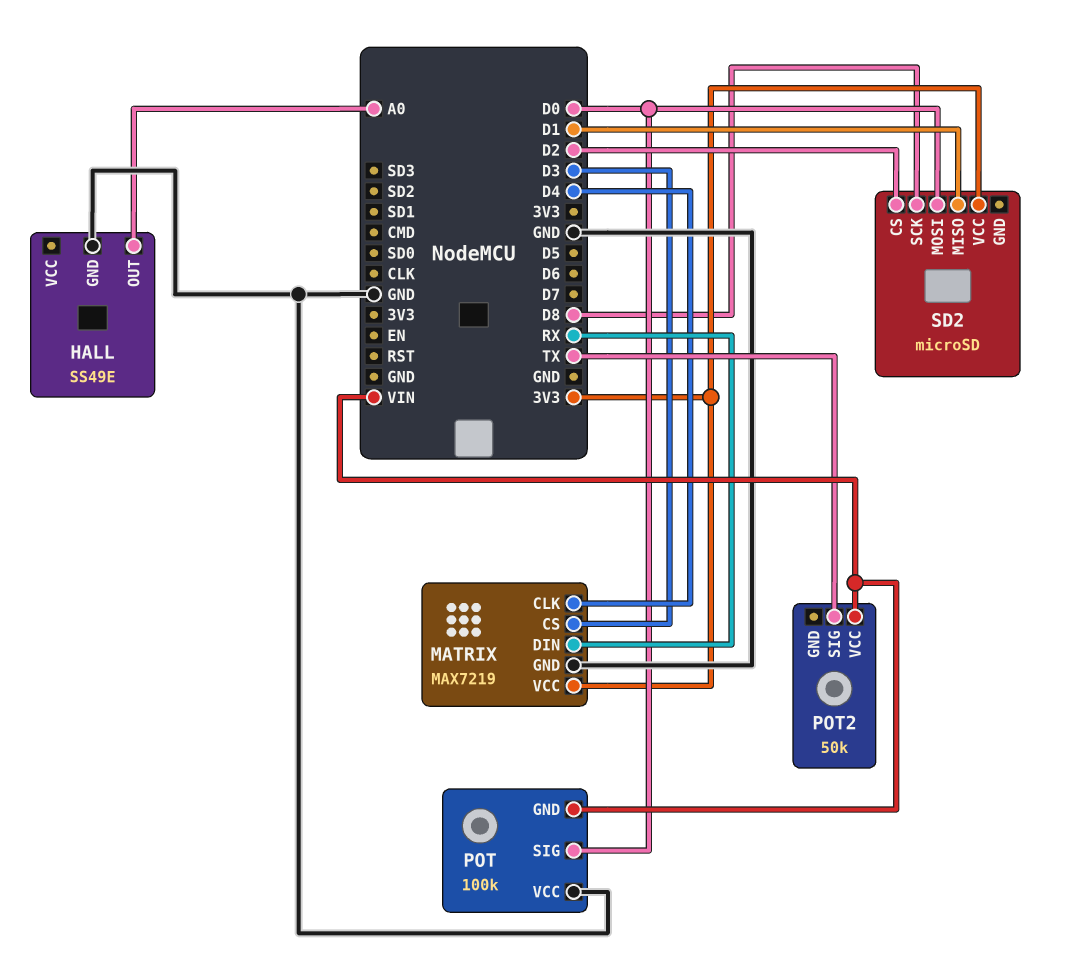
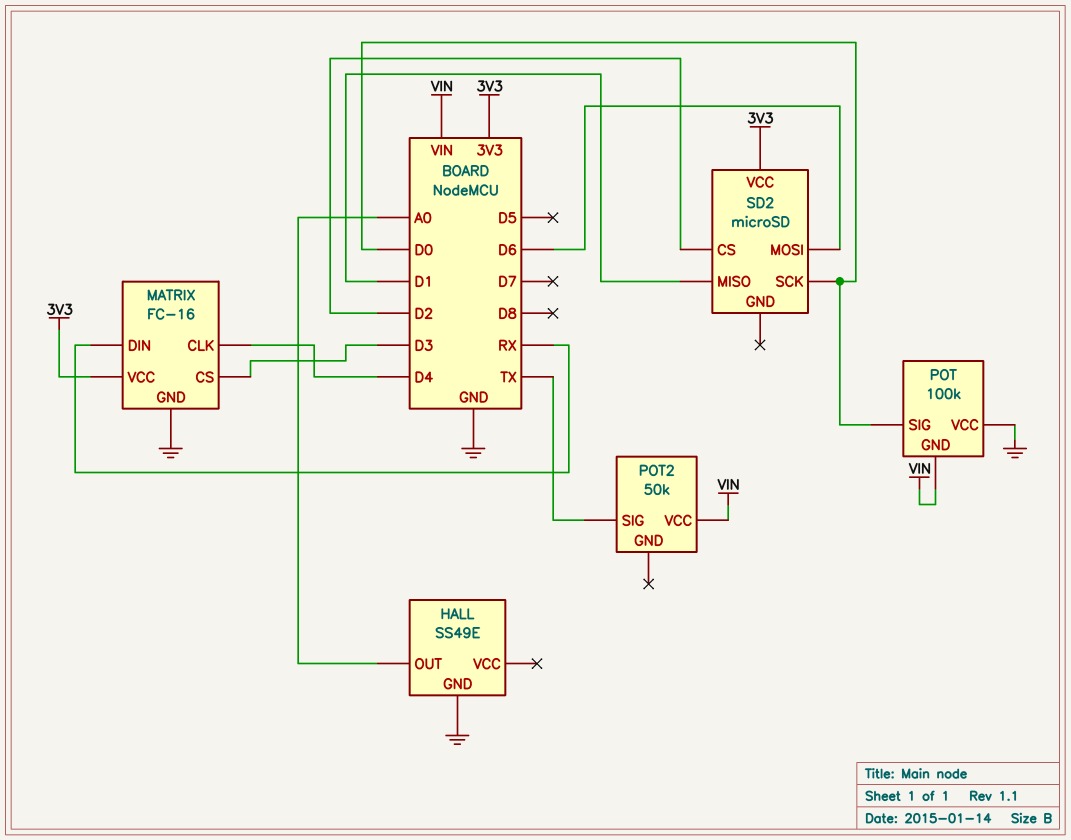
MATRIX: MAX7219 -> FC-16
SD2 pin MOSI: D0 -> D6
SD2 pin SCK: D8 -> D0

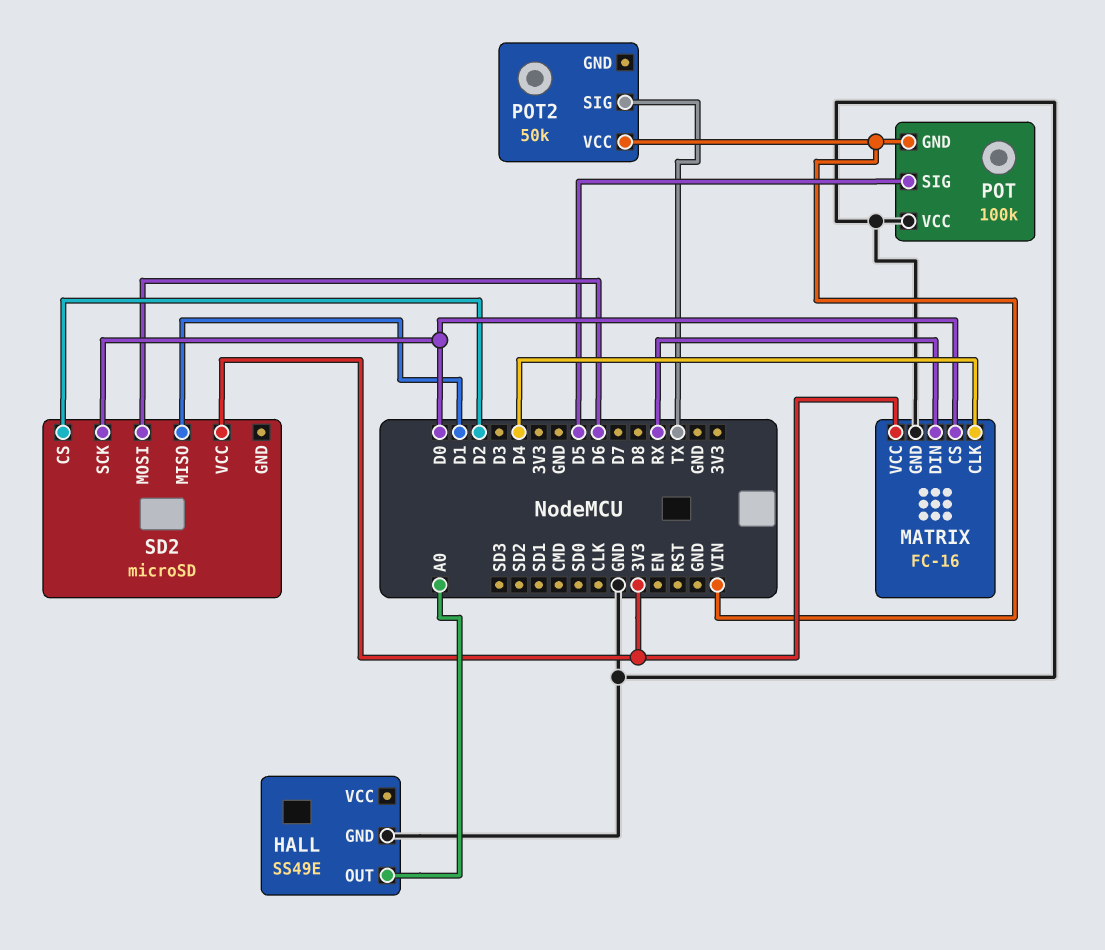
MATRIX pin CS: D3 -> D0
POT pin SIG: D0 -> D5

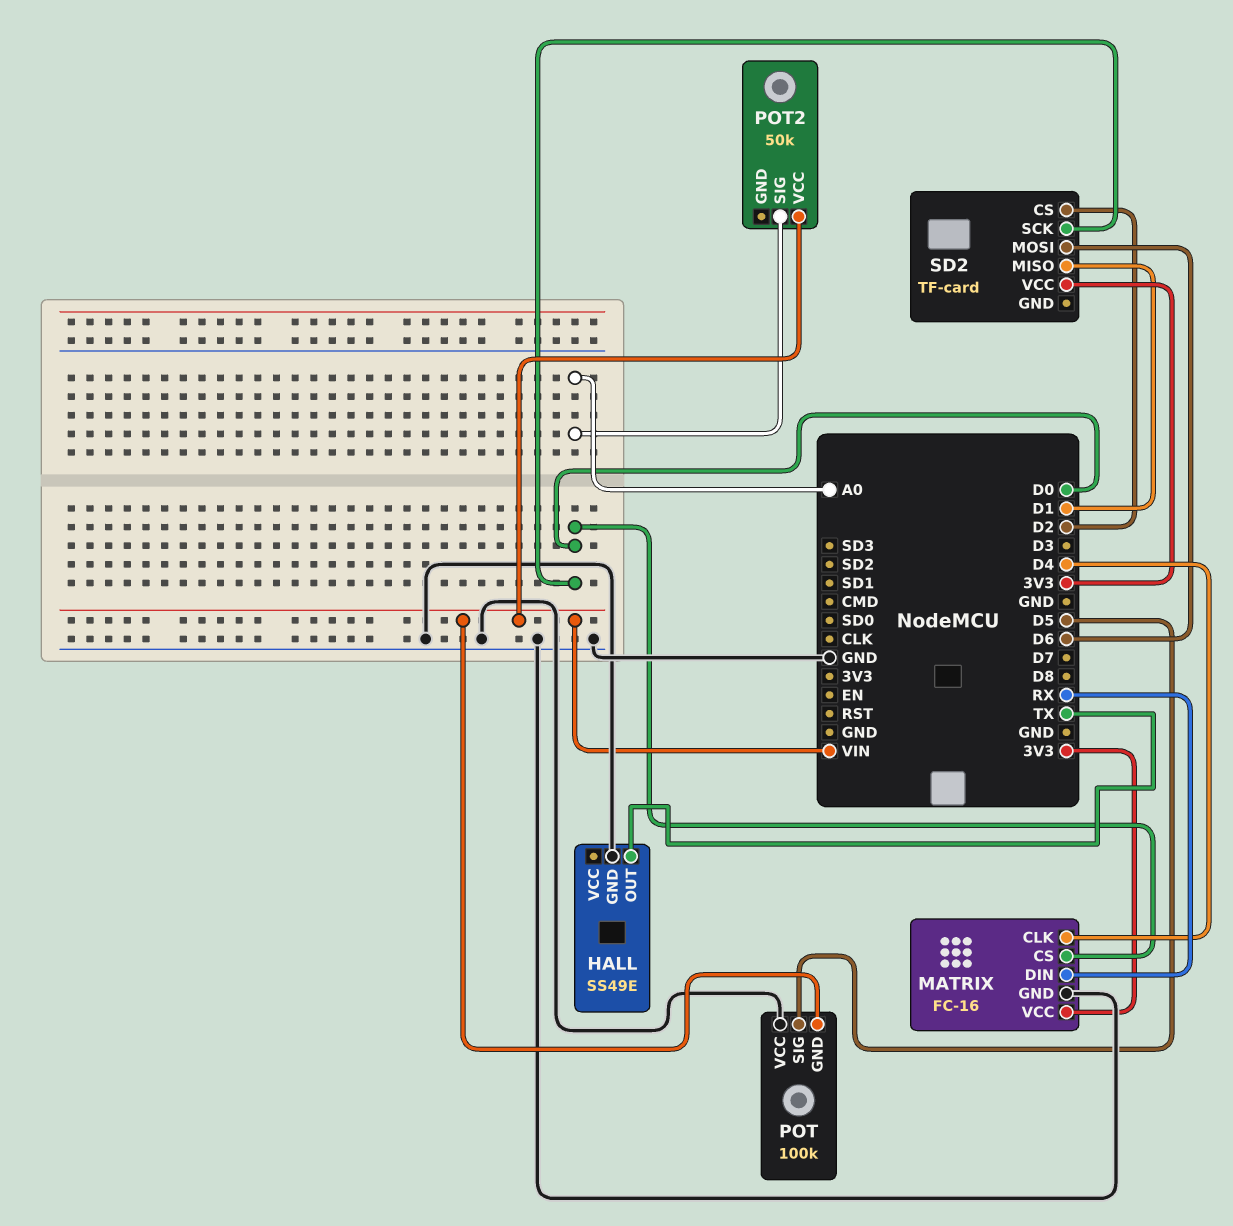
HALL pin OUT: A0 -> TX
POT2 pin SIG: TX -> A0
SD2: microSD -> TF-card

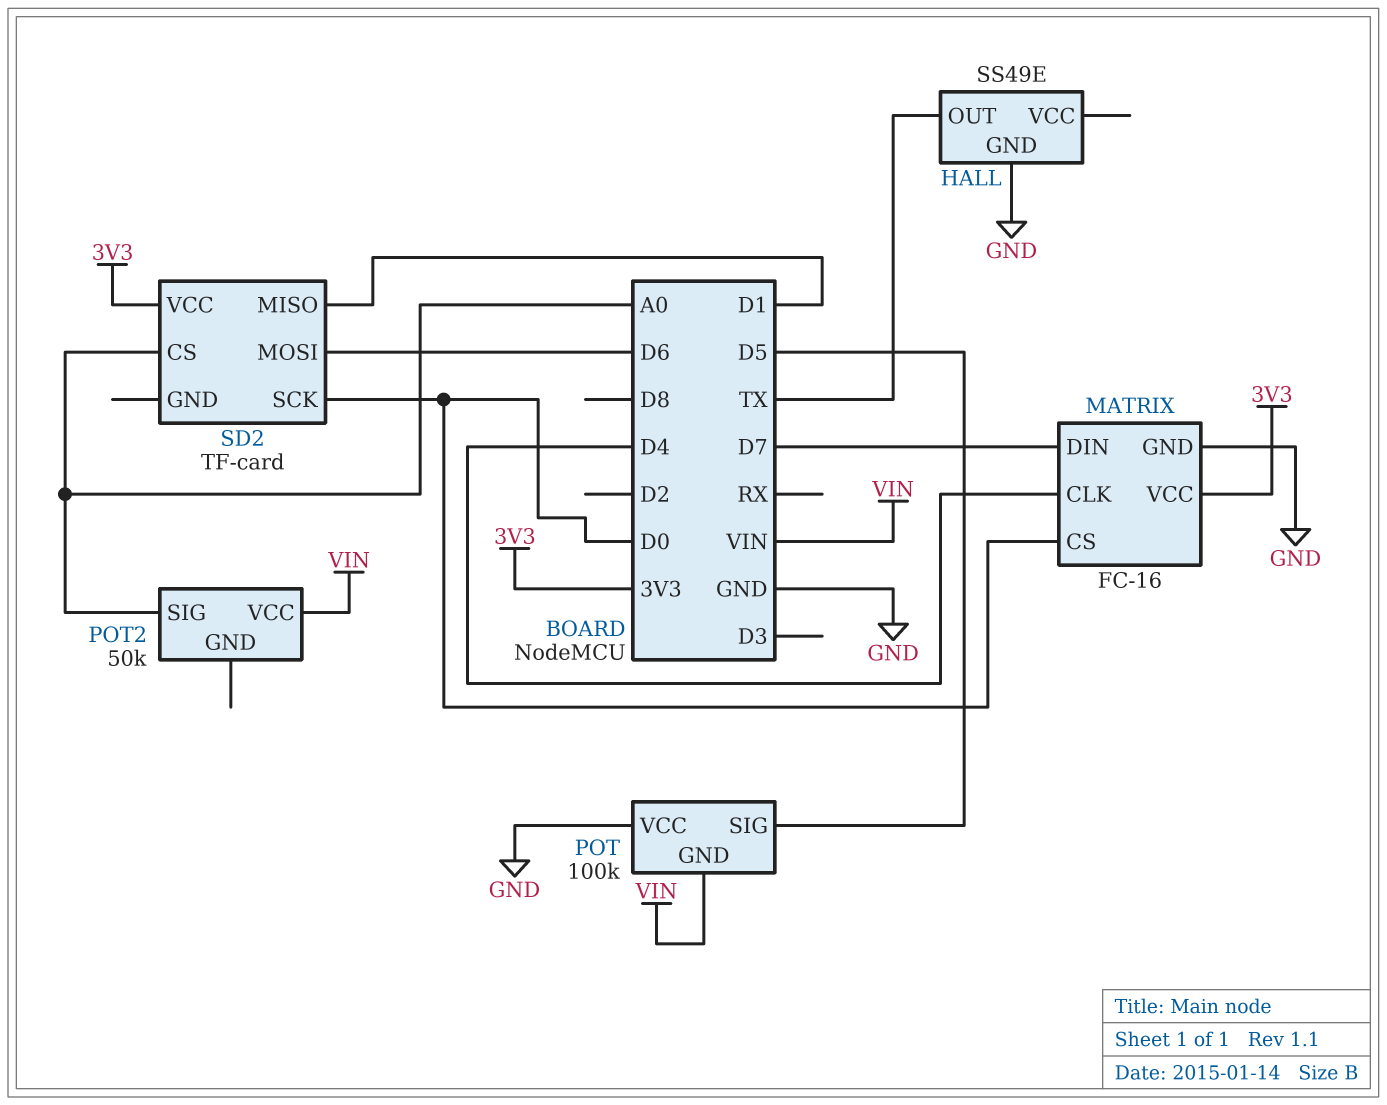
MATRIX pin DIN: RX -> D7
SD2 pin CS: D2 -> A0

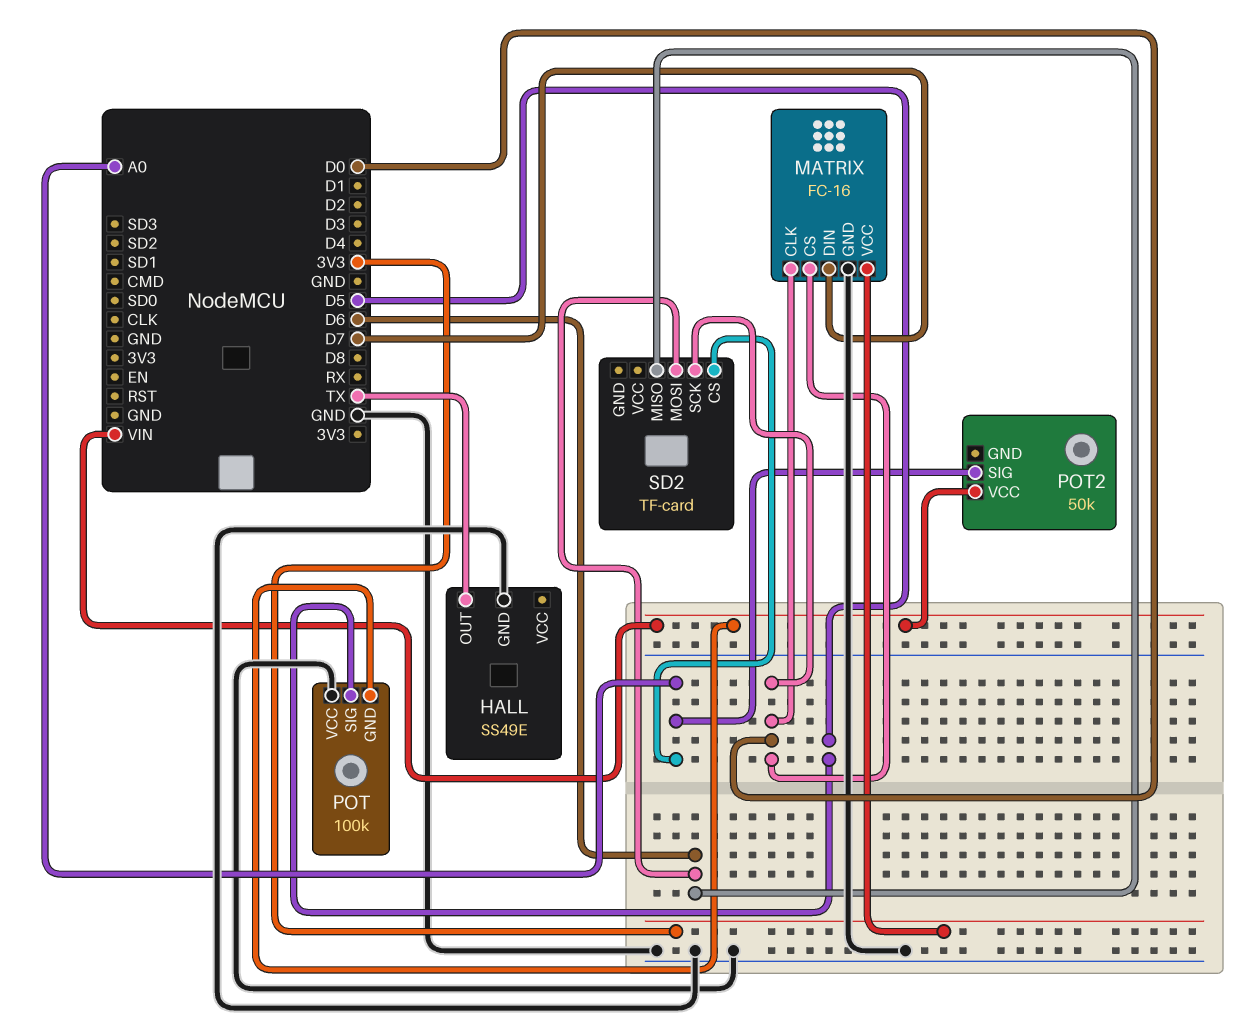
MATRIX pin CLK: D4 -> D0
SD2 pin MISO: D1 -> D6
SD2 pin VCC: 3V3 -> none

